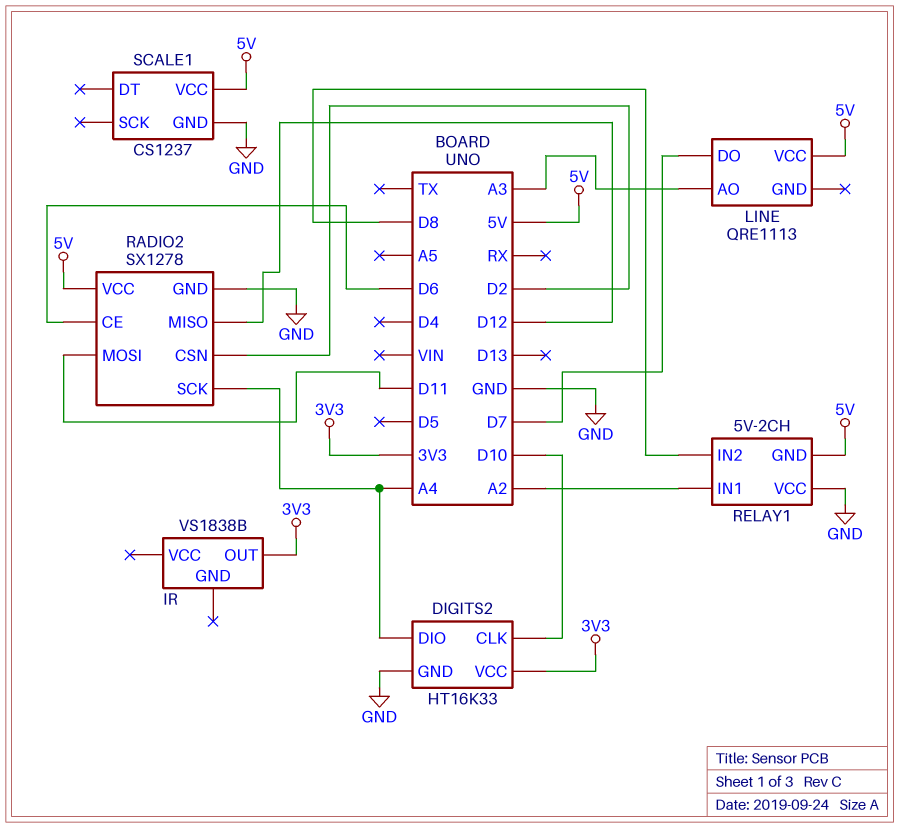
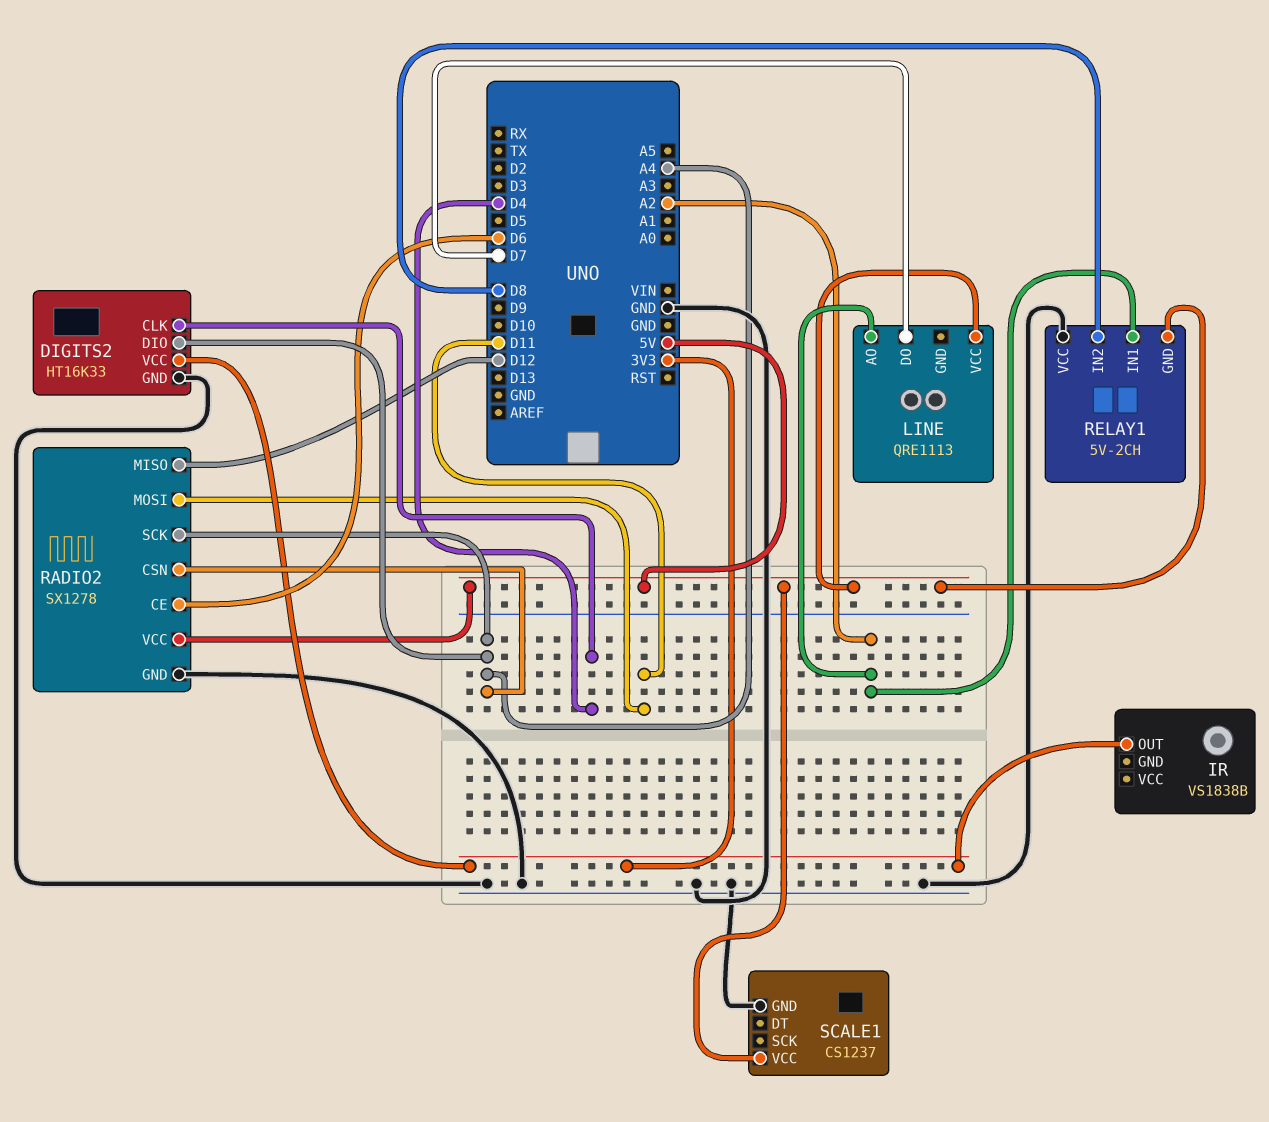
DIGITS2 pin CLK: D10 -> D4
LINE pin AO: A3 -> A2
RADIO2 pin CSN: D2 -> A4

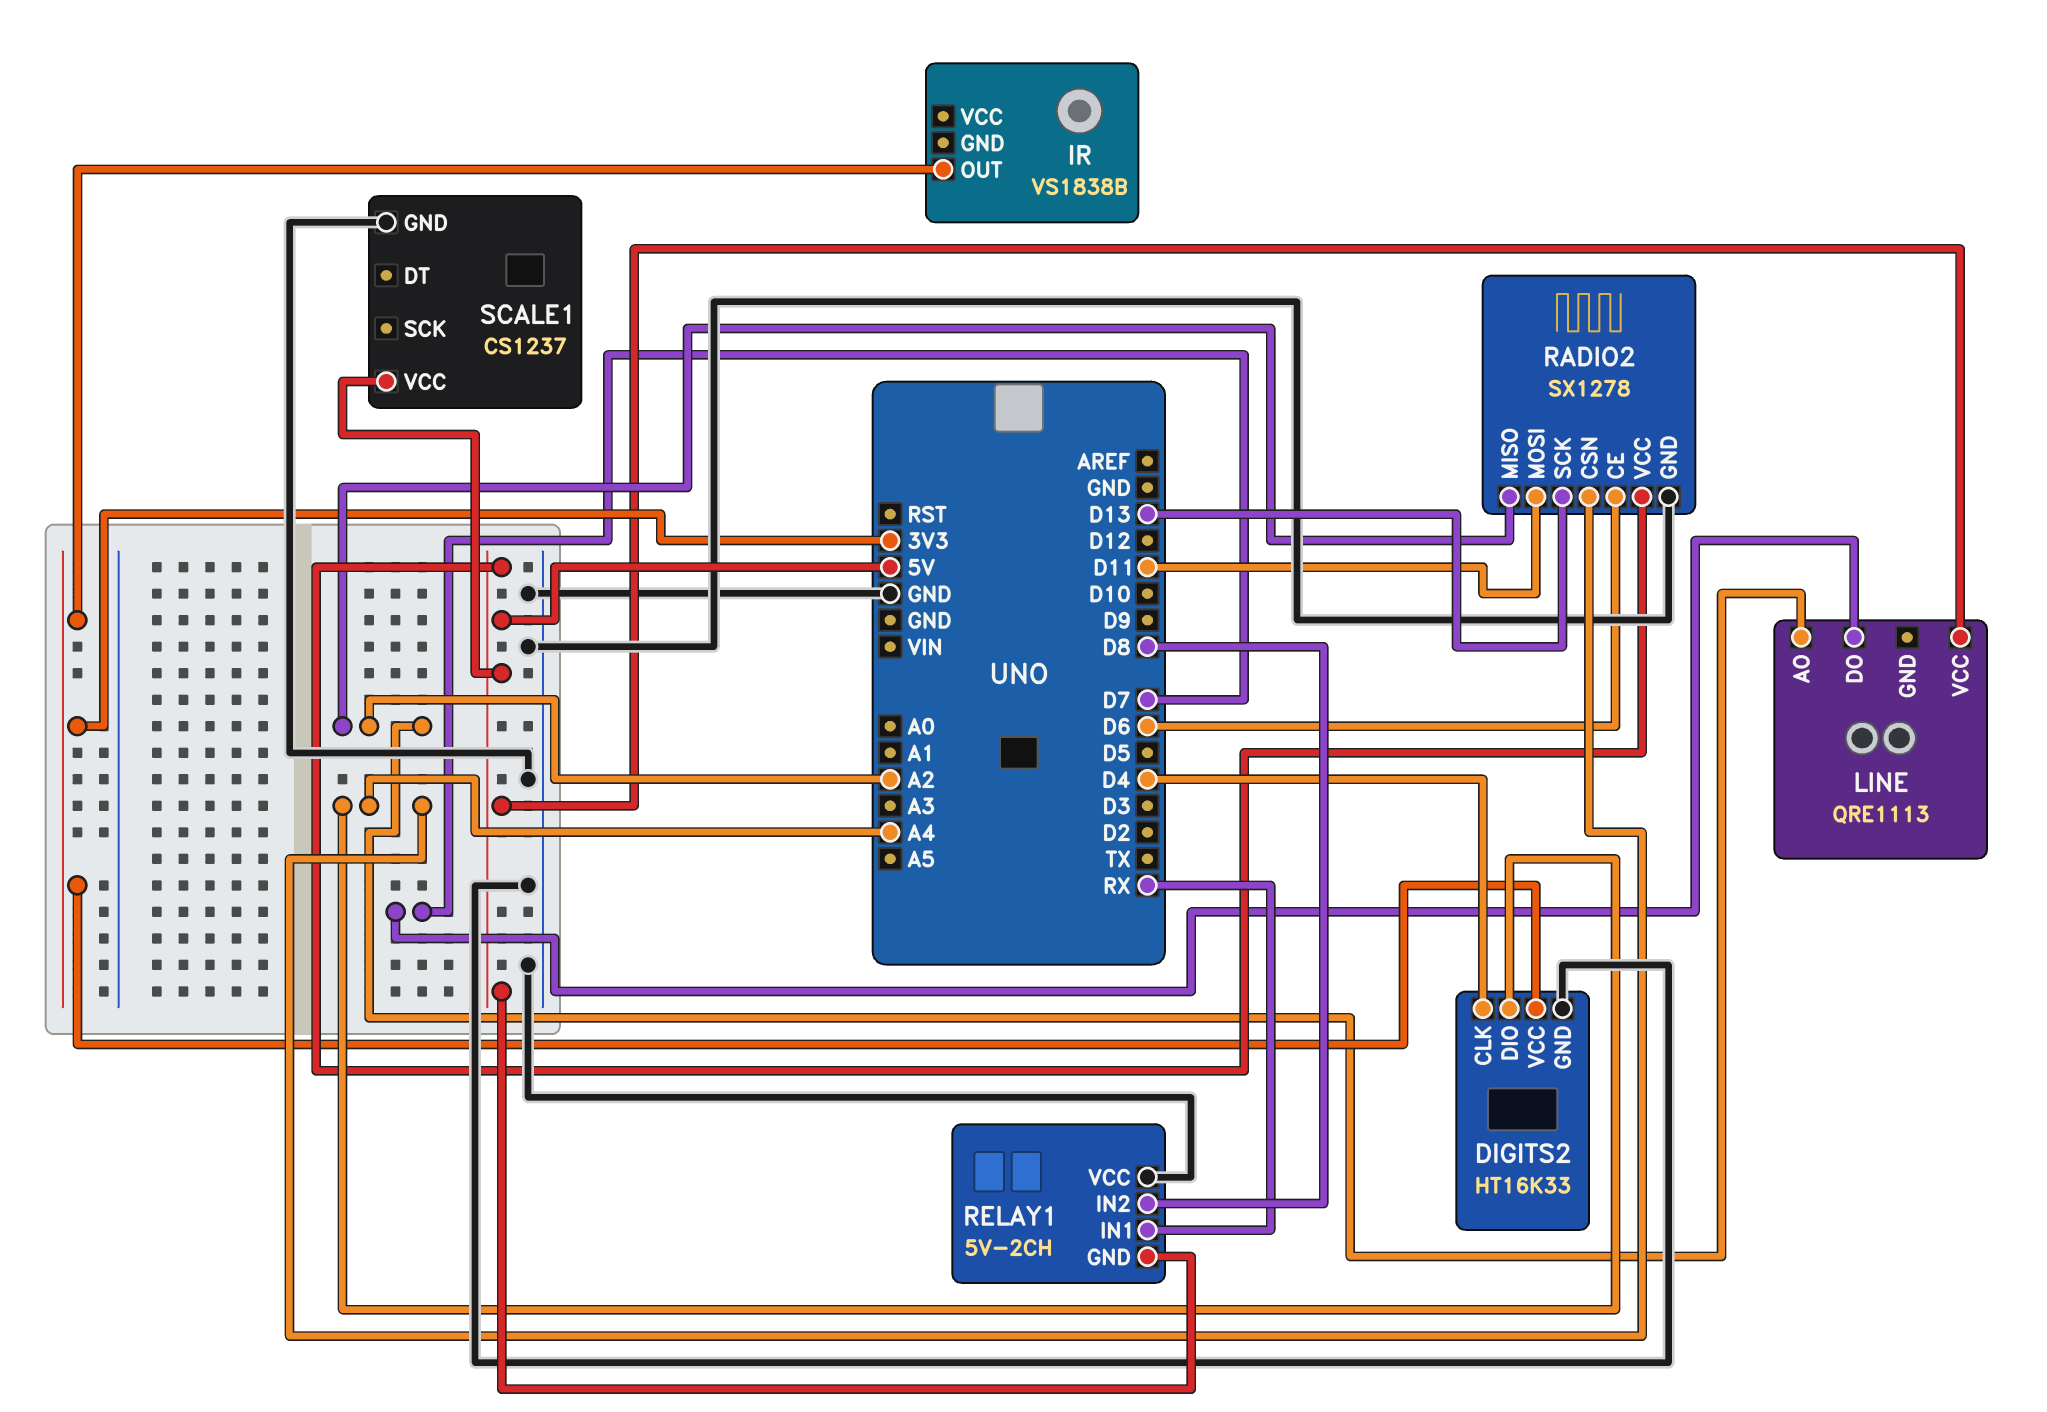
RADIO2 pin MISO: D12 -> A2
RADIO2 pin SCK: A4 -> D13
RELAY1 pin IN1: A2 -> RX

